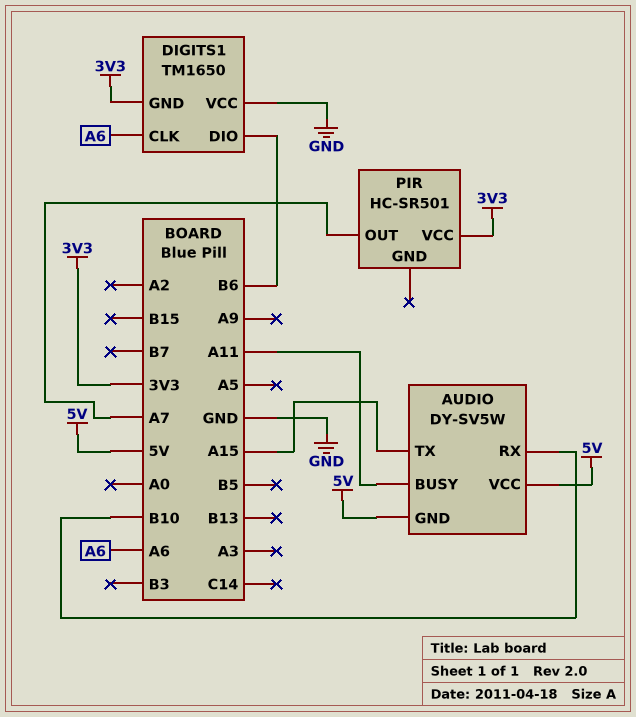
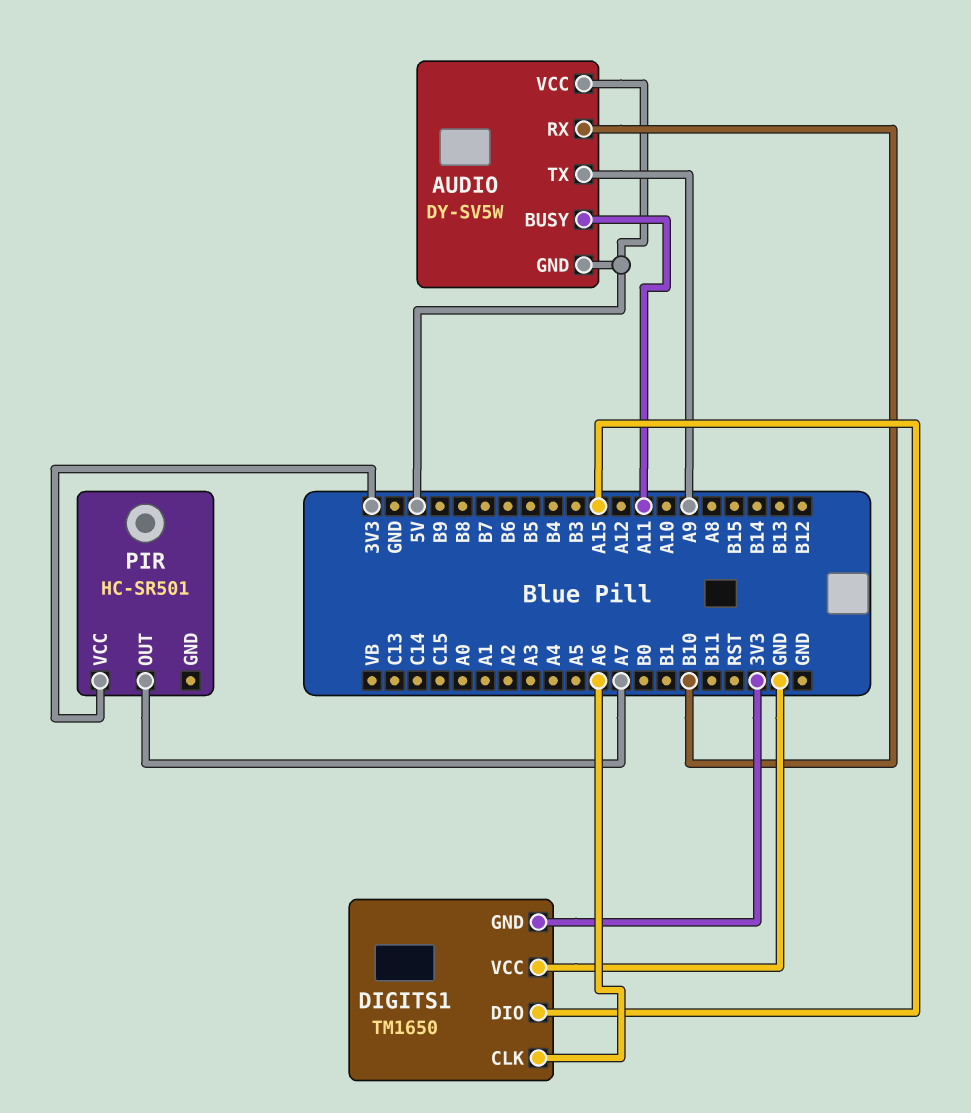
AUDIO pin TX: A15 -> A9
DIGITS1 pin DIO: B6 -> A15

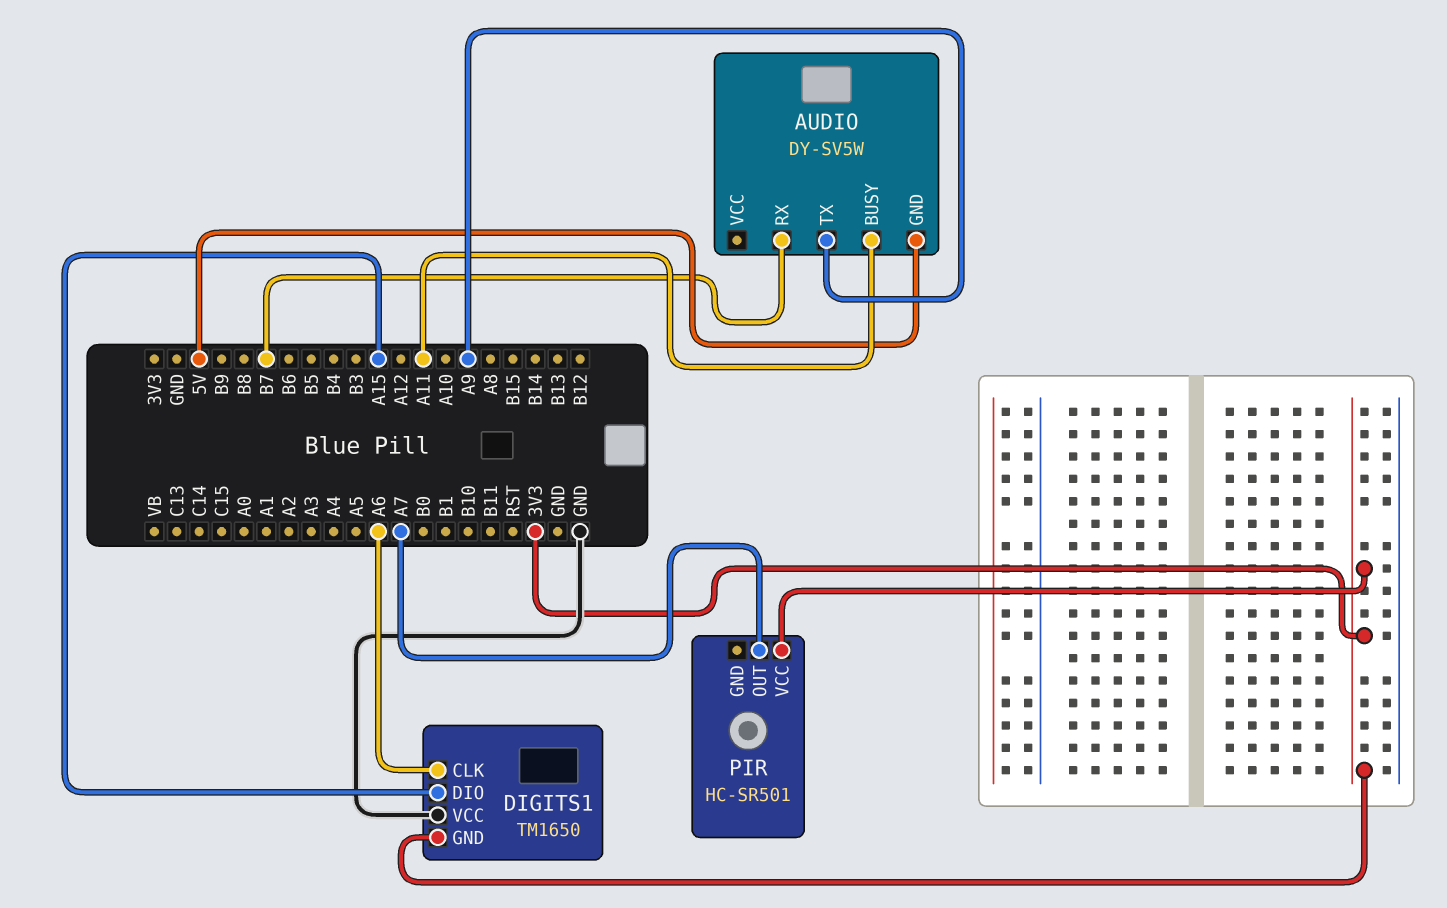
AUDIO pin RX: B10 -> B7
AUDIO pin VCC: 5V -> none

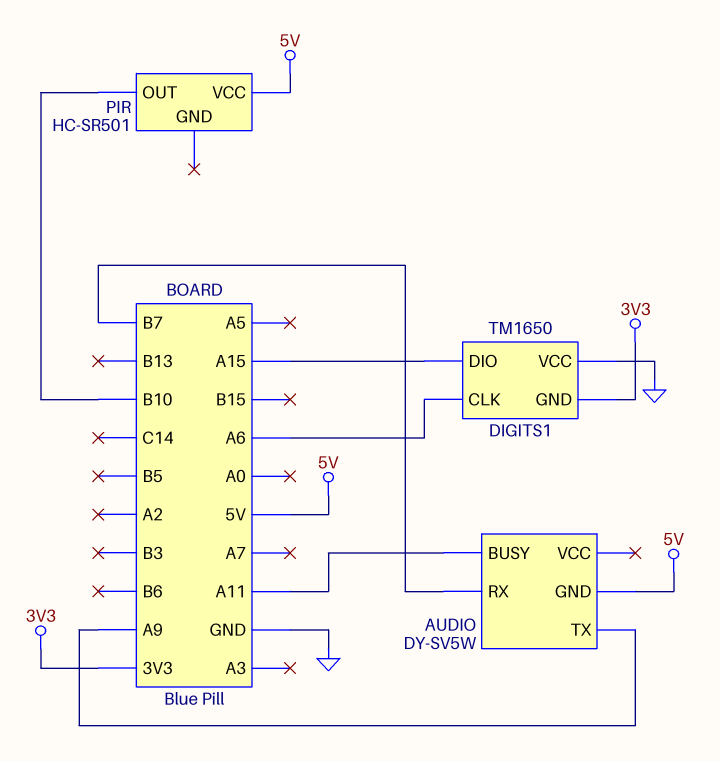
PIR pin OUT: A7 -> B10
PIR pin VCC: 3V3 -> 5V

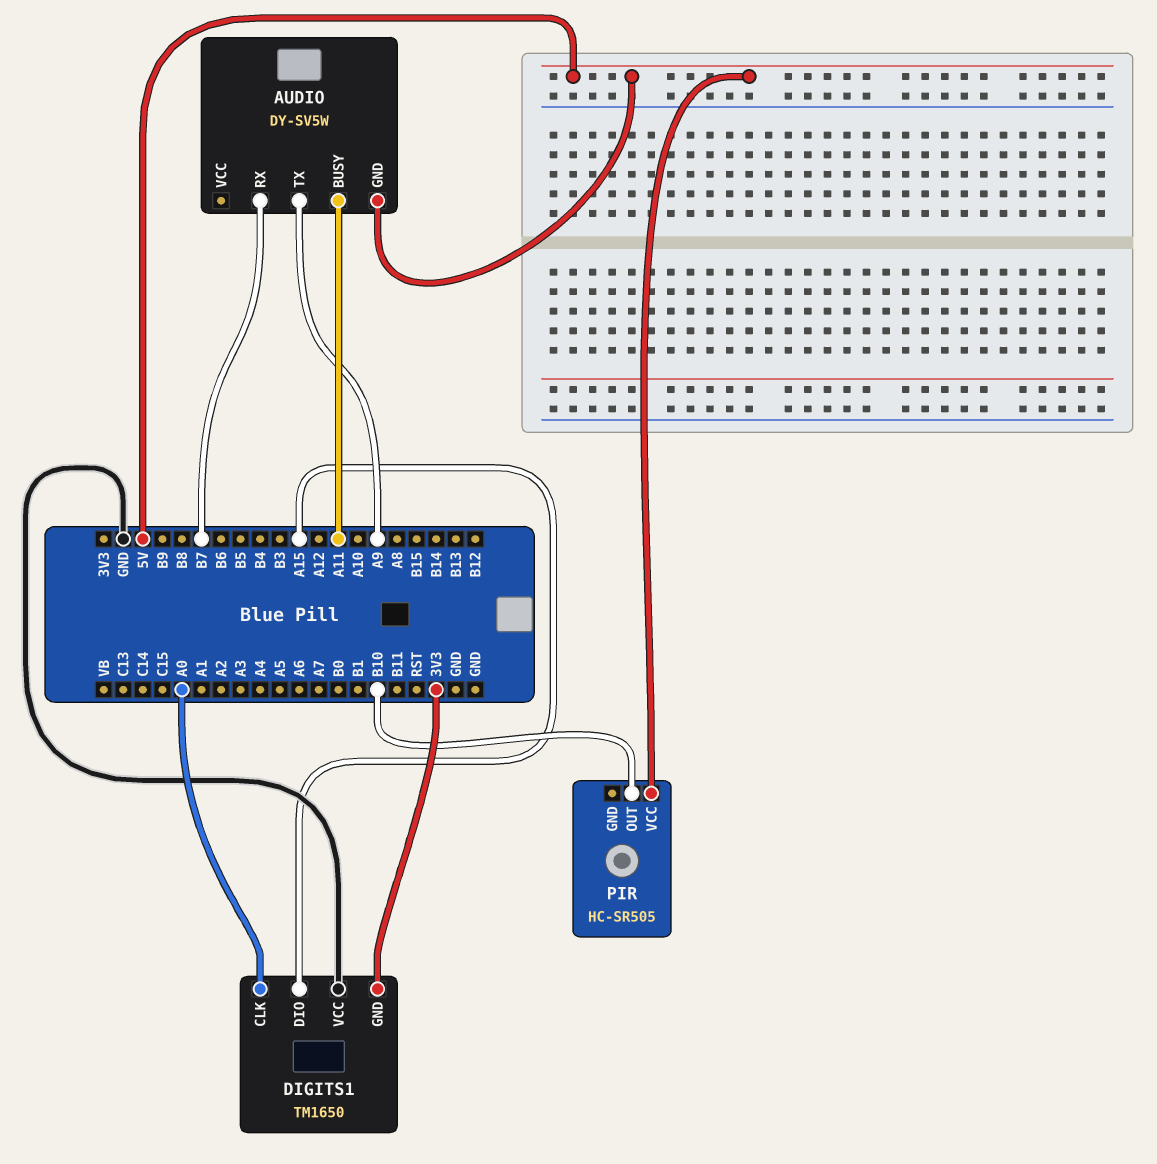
DIGITS1 pin CLK: A6 -> A0
PIR: HC-SR501 -> HC-SR505

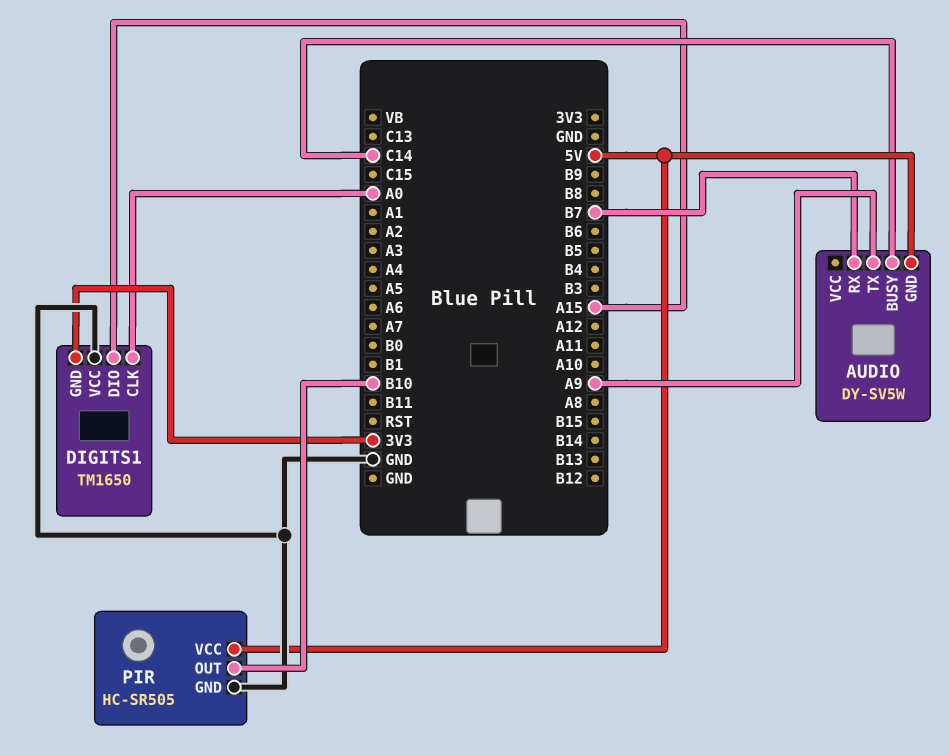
AUDIO pin BUSY: A11 -> C14
PIR pin GND: none -> GND

